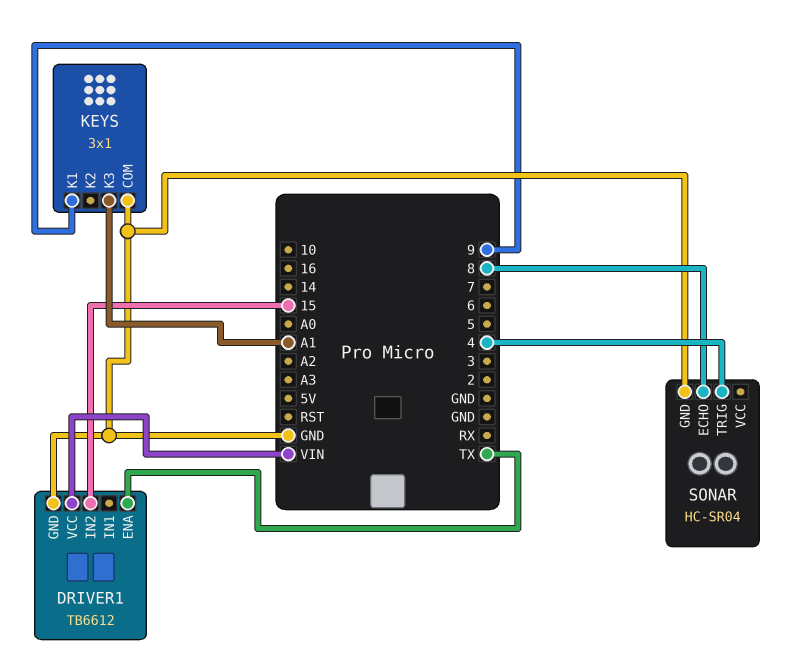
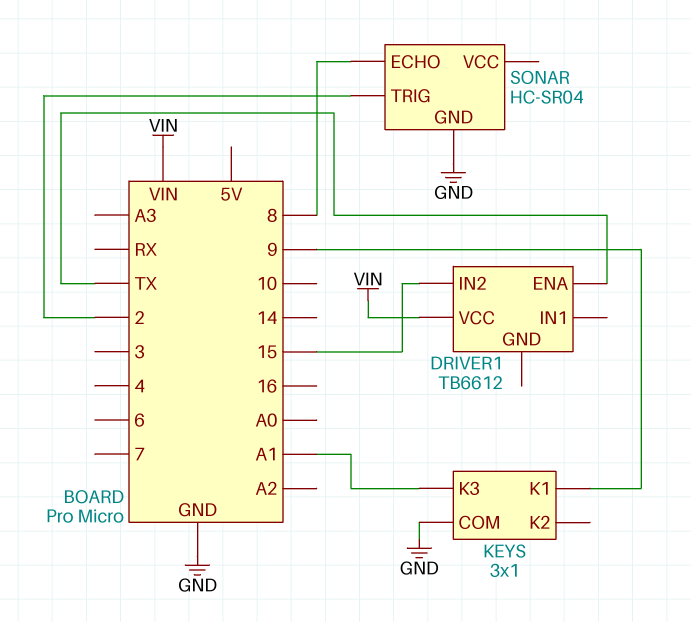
DRIVER1 pin GND: GND -> none
SONAR pin TRIG: 4 -> 2

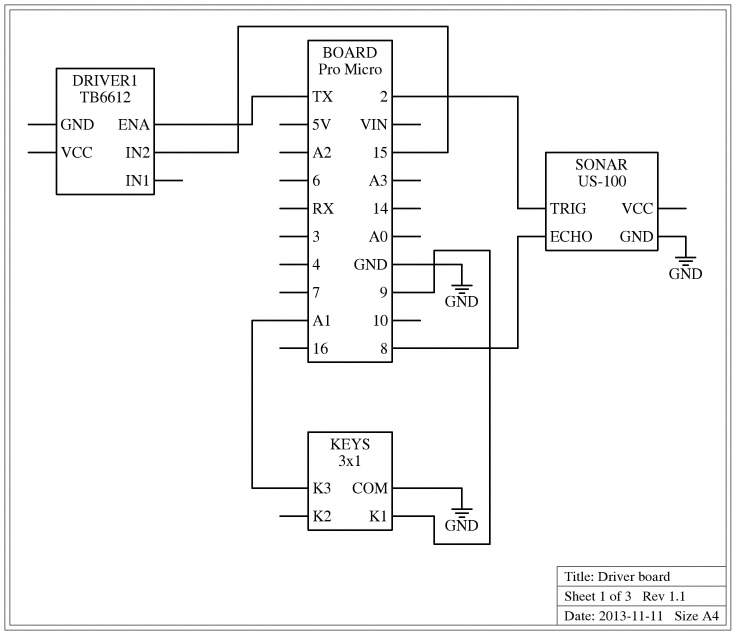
DRIVER1 pin VCC: VIN -> none
SONAR: HC-SR04 -> US-100

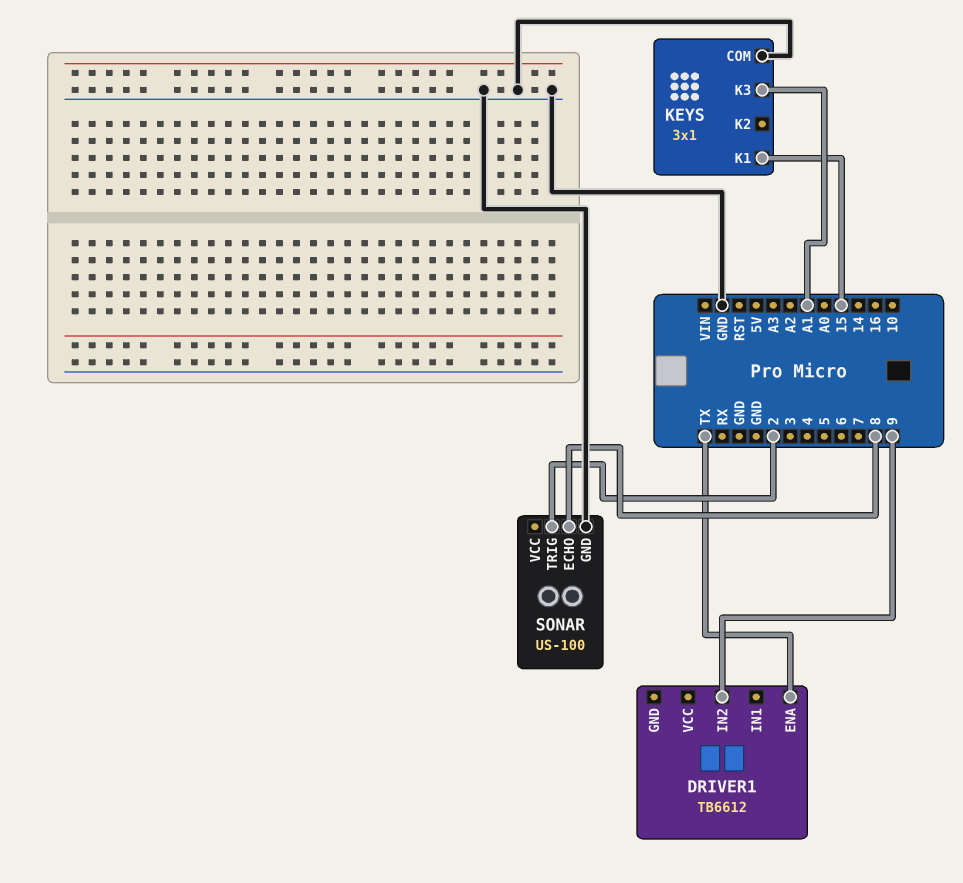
DRIVER1 pin IN2: 15 -> 9
KEYS pin K1: 9 -> 15

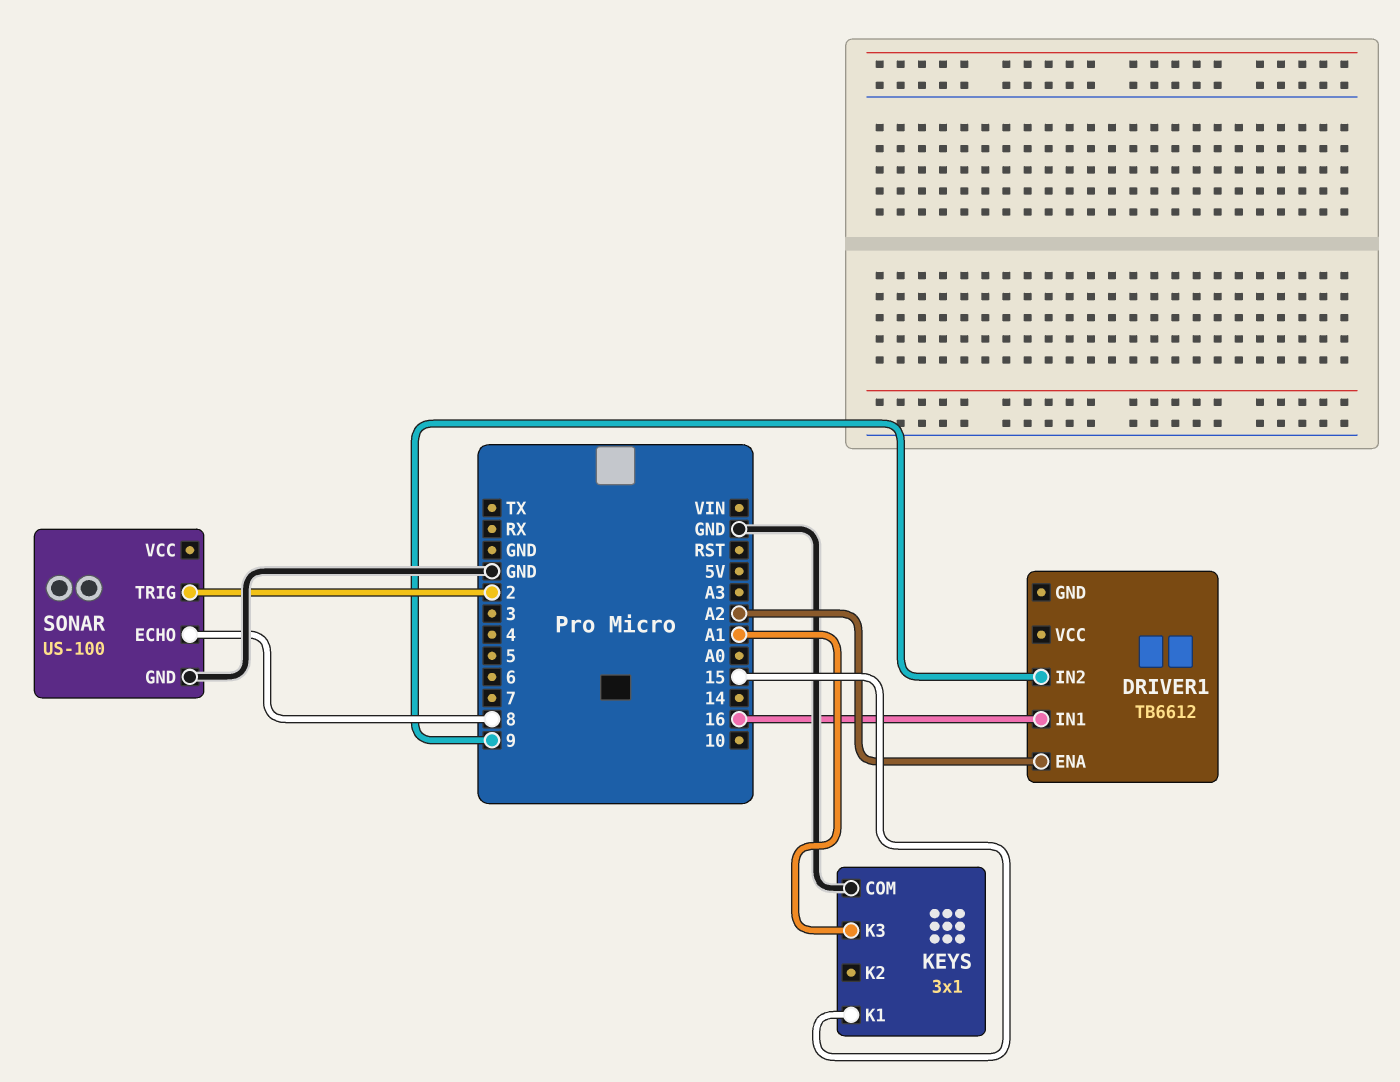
DRIVER1 pin ENA: TX -> A2
DRIVER1 pin IN1: none -> 16

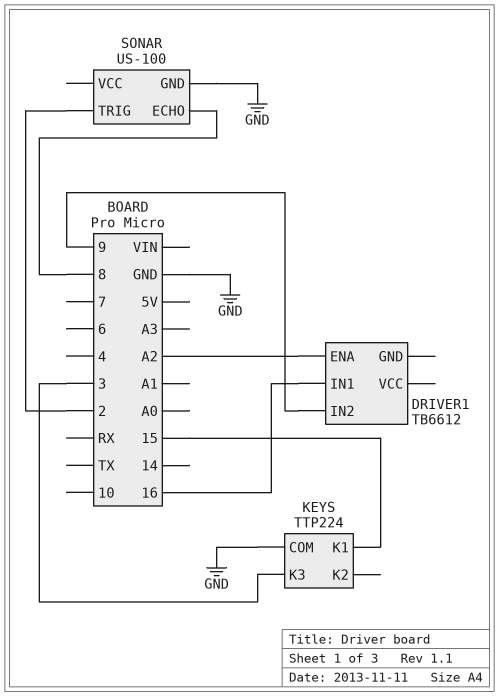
KEYS: 3x1 -> TTP224
KEYS pin K3: A1 -> 3

